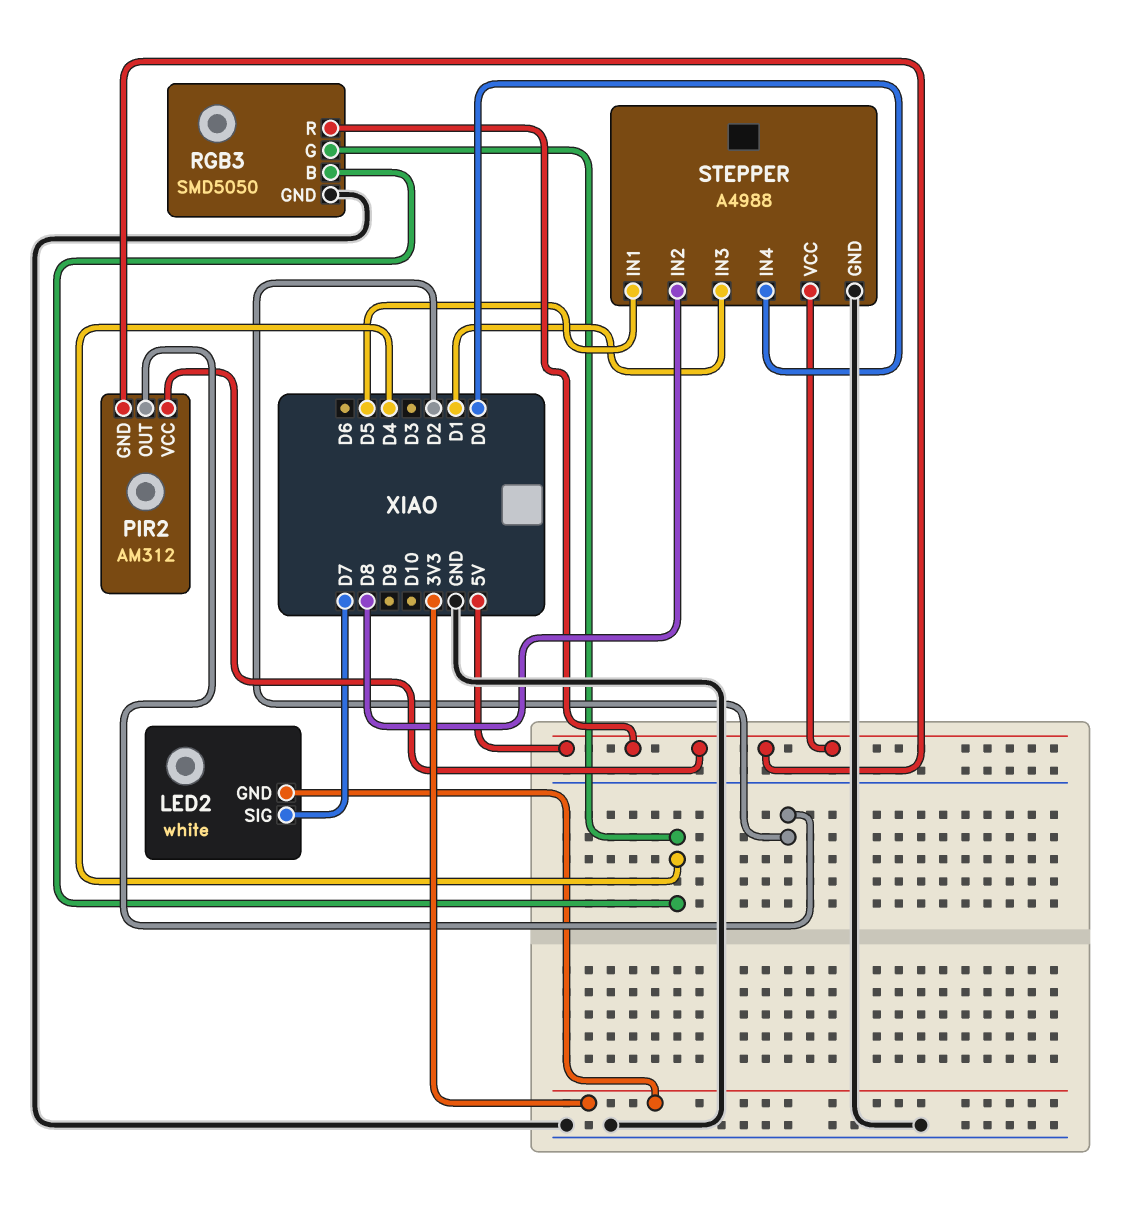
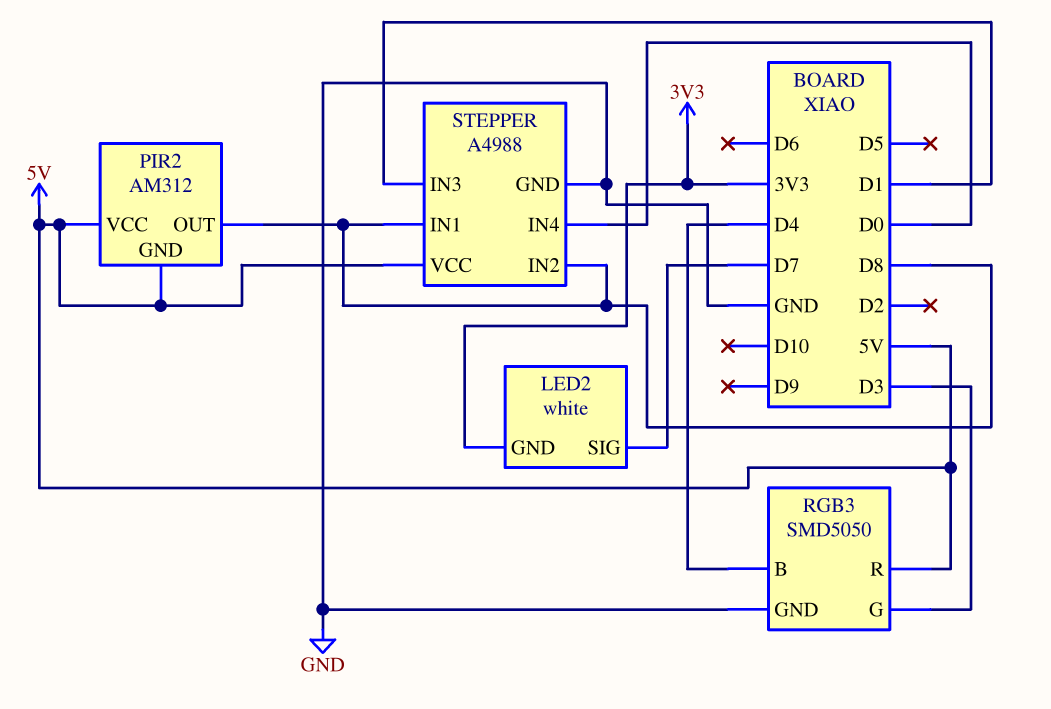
PIR2 pin OUT: D2 -> D8
RGB3 pin G: D4 -> D3
STEPPER pin IN1: D5 -> D8

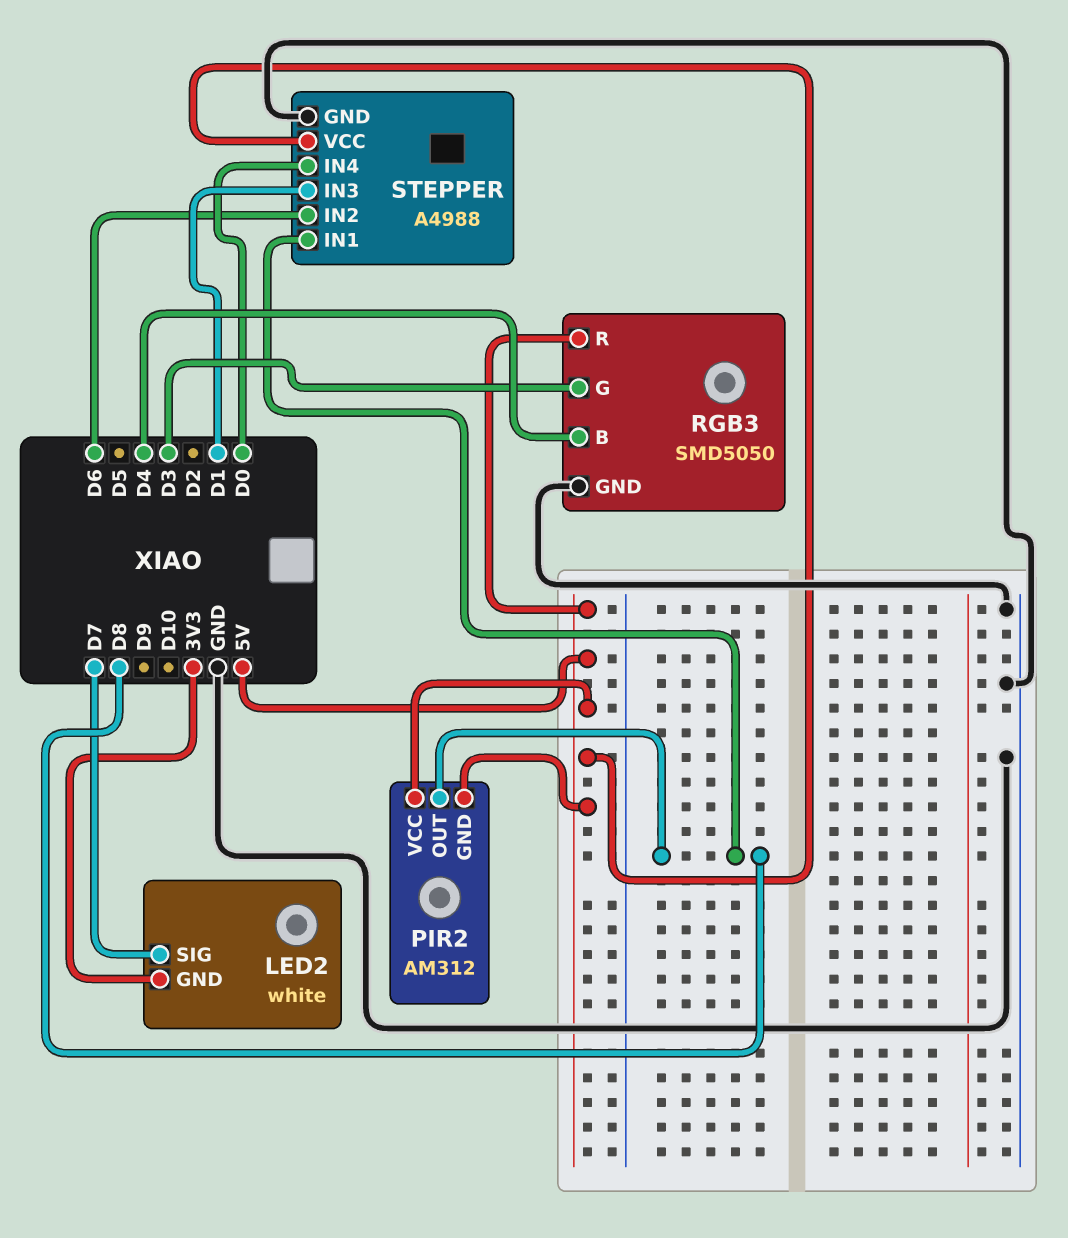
STEPPER pin IN2: D8 -> D6

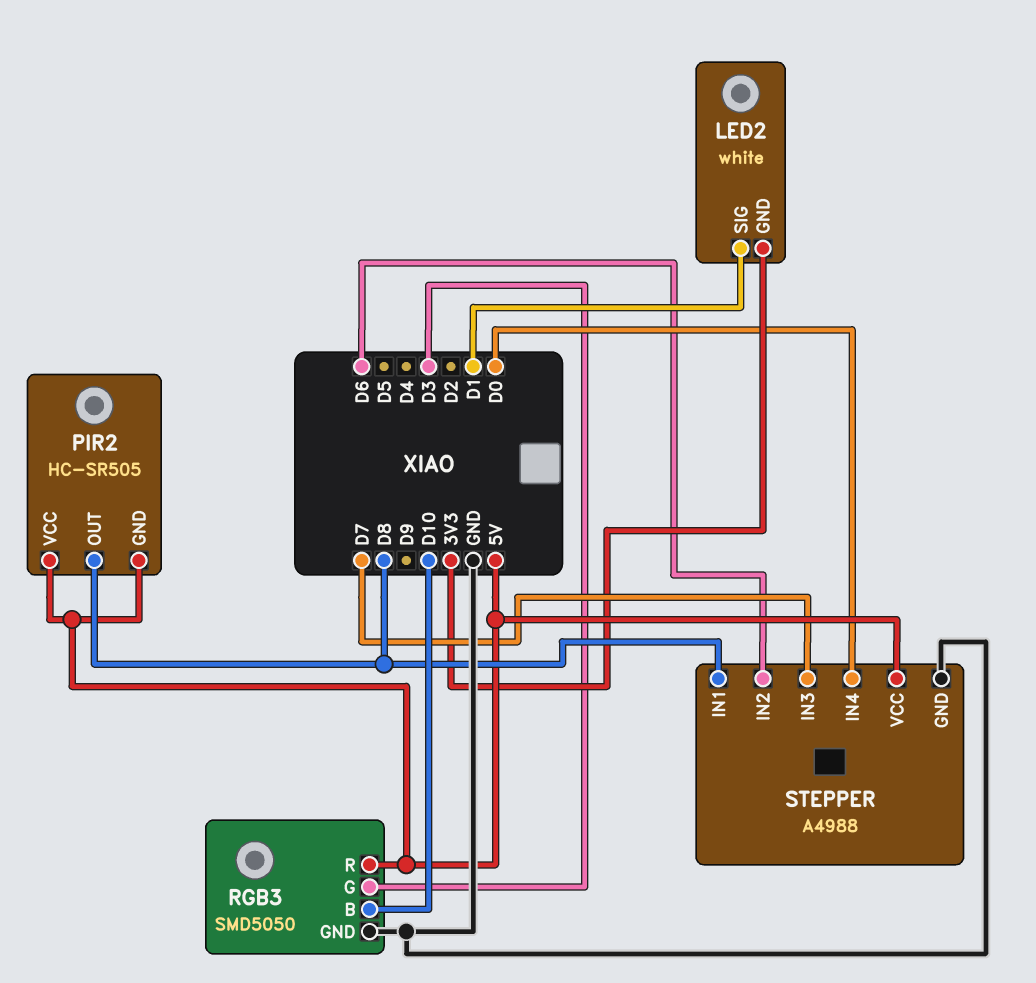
LED2 pin SIG: D7 -> D1
PIR2: AM312 -> HC-SR505
RGB3 pin B: D4 -> D10
STEPPER pin IN3: D1 -> D7

